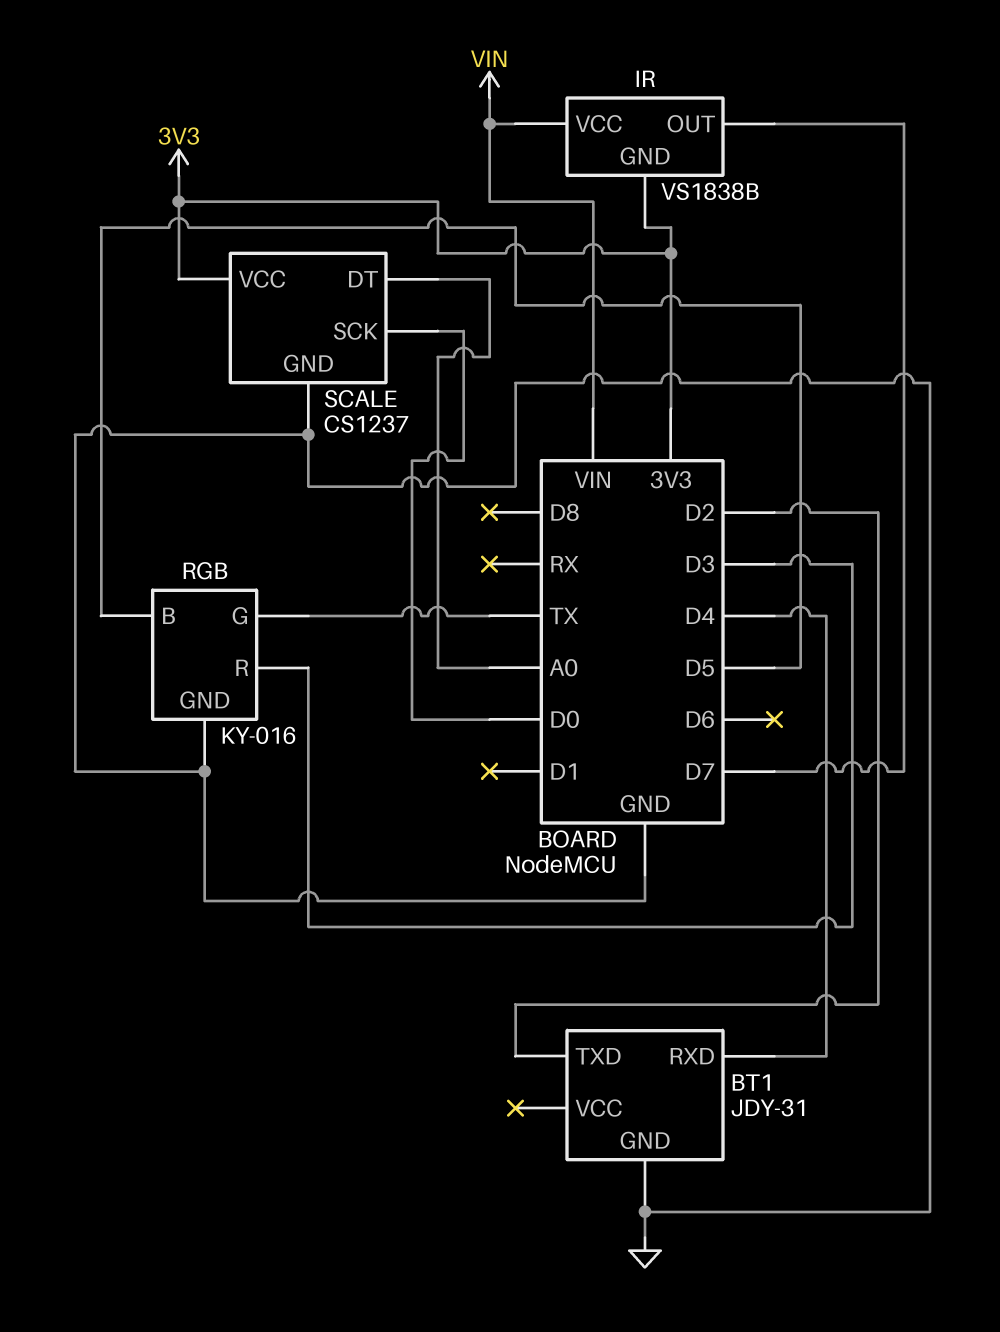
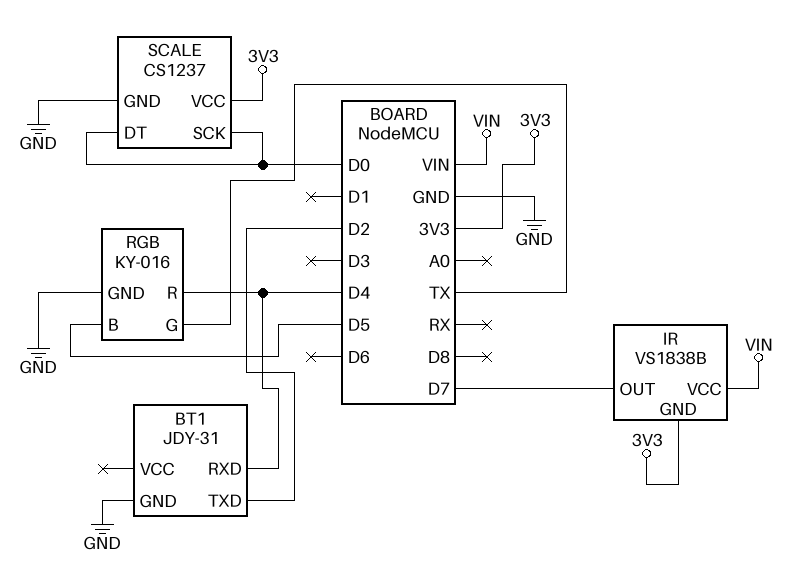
RGB pin R: D3 -> D4
SCALE pin DT: A0 -> D0

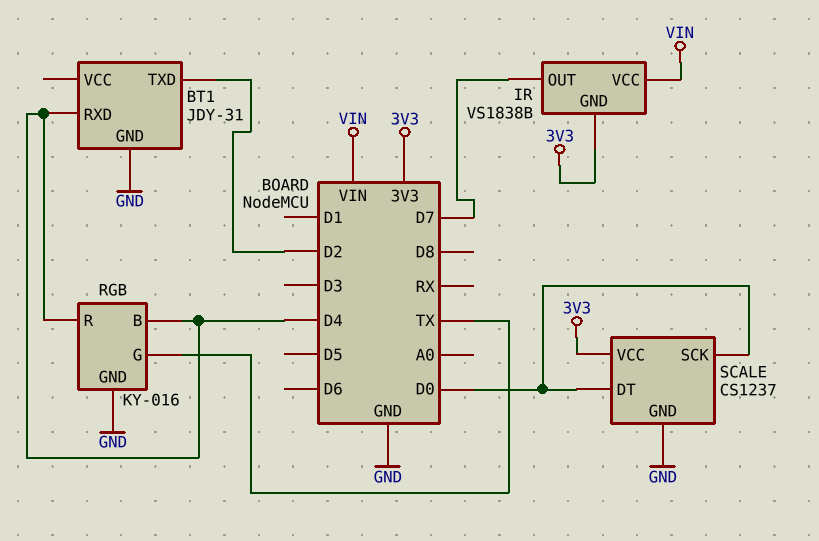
RGB pin B: D5 -> D4

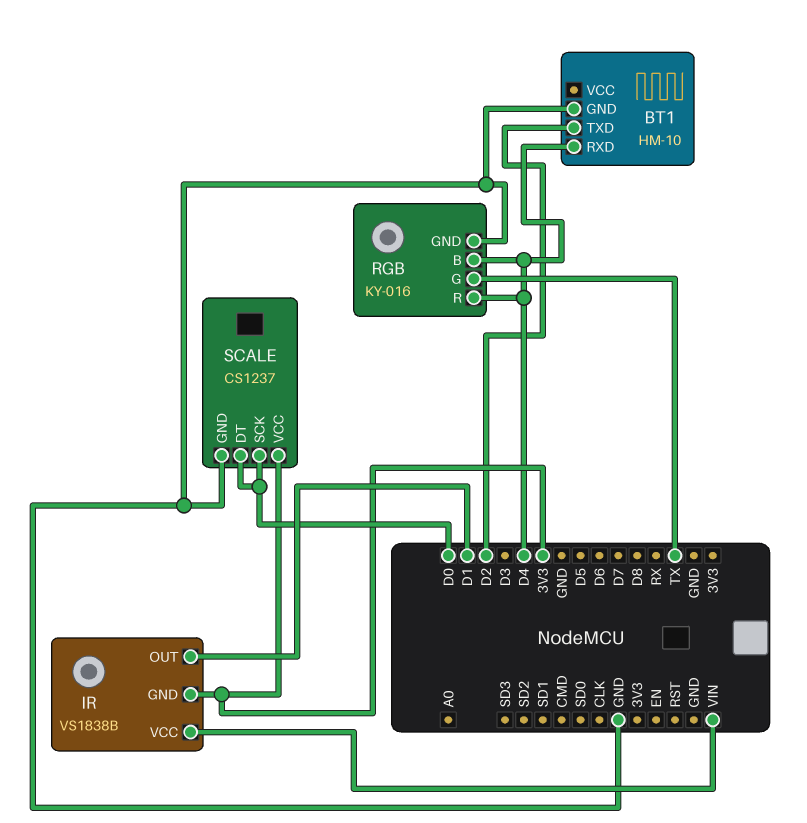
BT1: JDY-31 -> HM-10
IR pin OUT: D7 -> D1

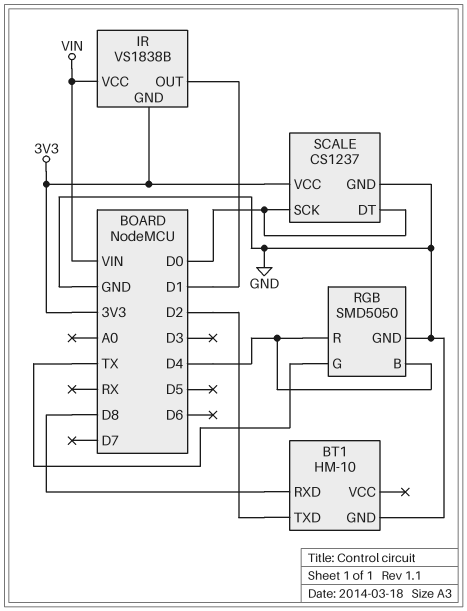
BT1 pin RXD: D4 -> D8
RGB: KY-016 -> SMD5050

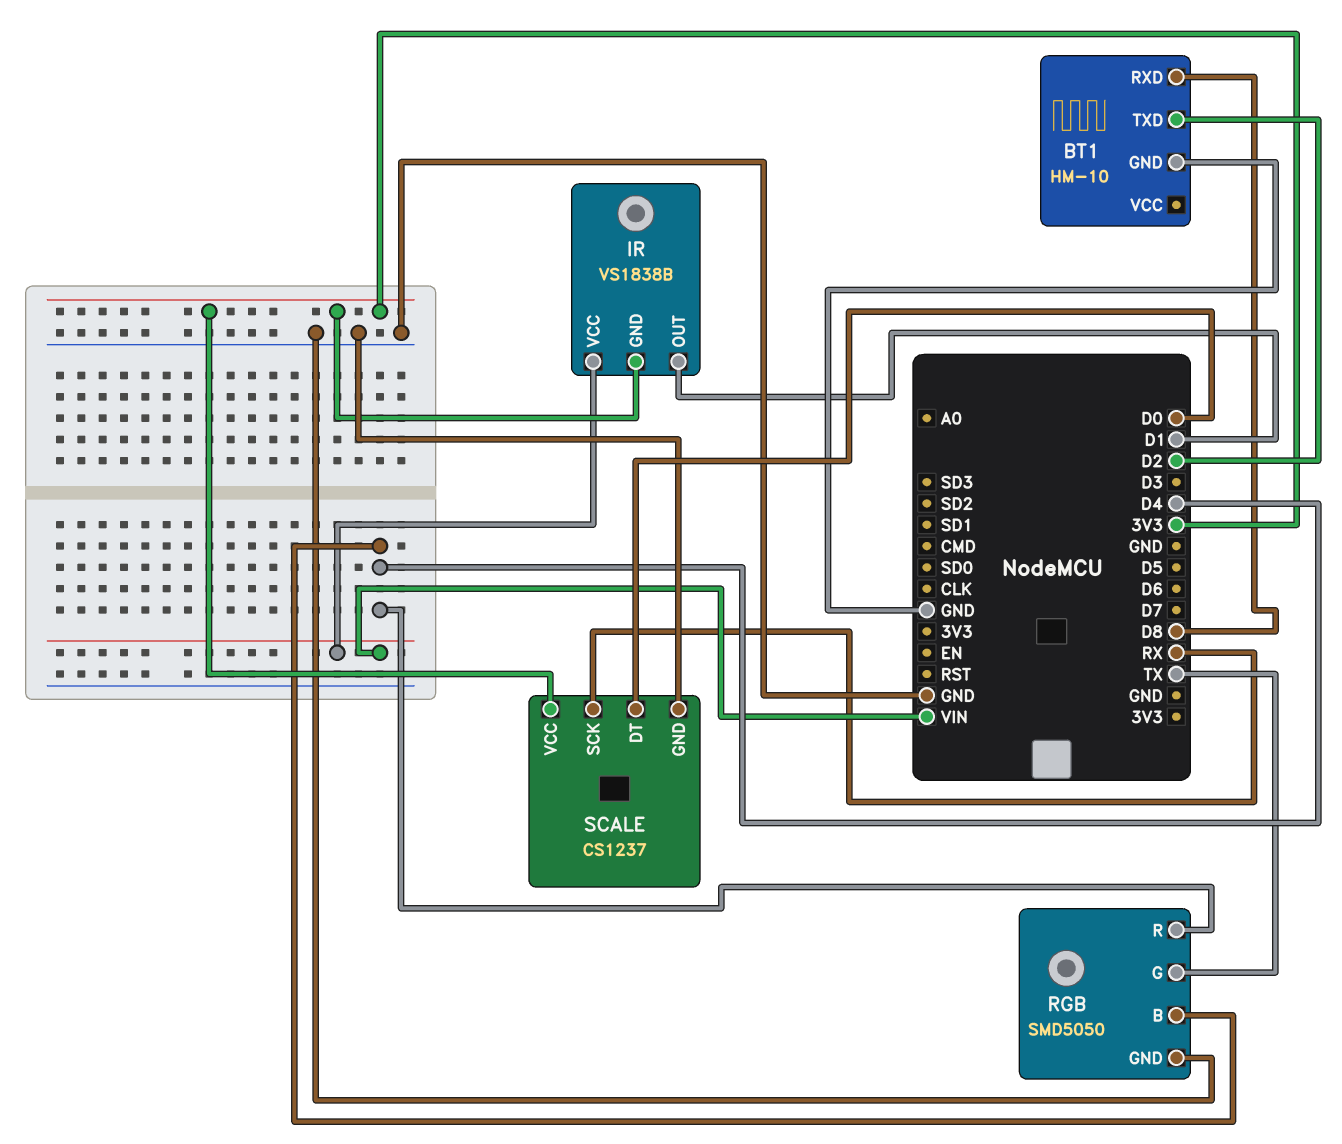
SCALE pin SCK: D0 -> RX

